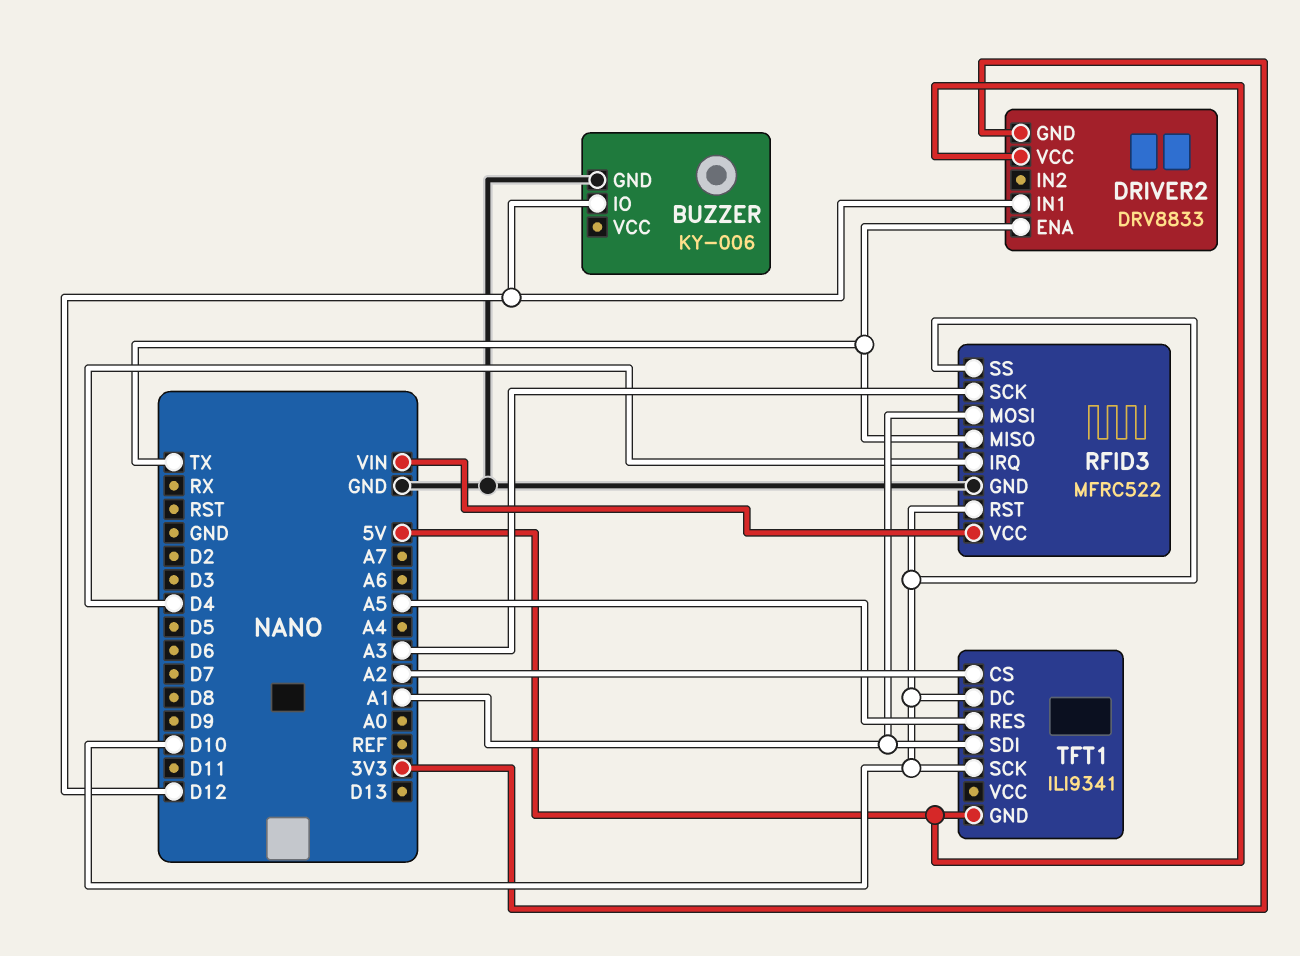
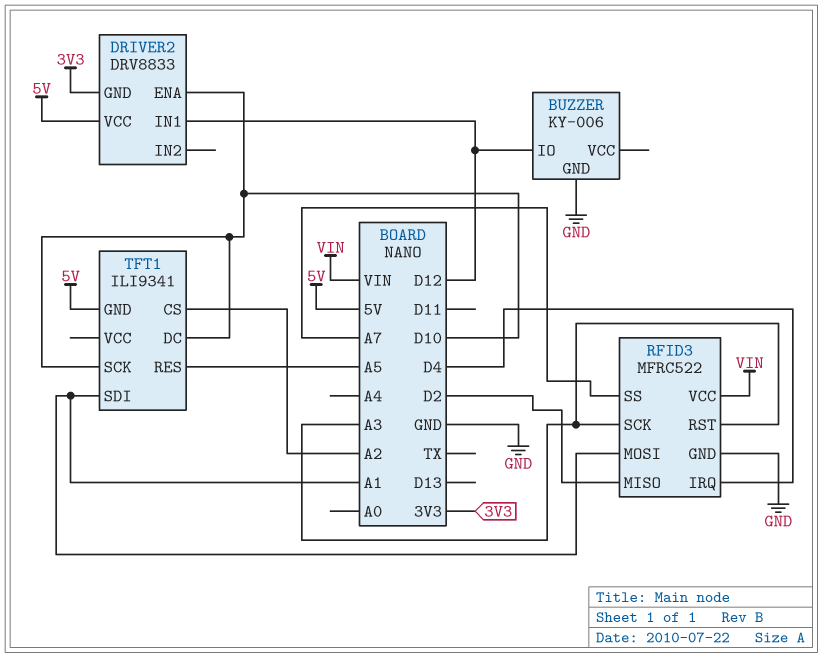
DRIVER2 pin ENA: TX -> D10
RFID3 pin MISO: TX -> D2
RFID3 pin RST: D10 -> A3
RFID3 pin SS: D10 -> A7

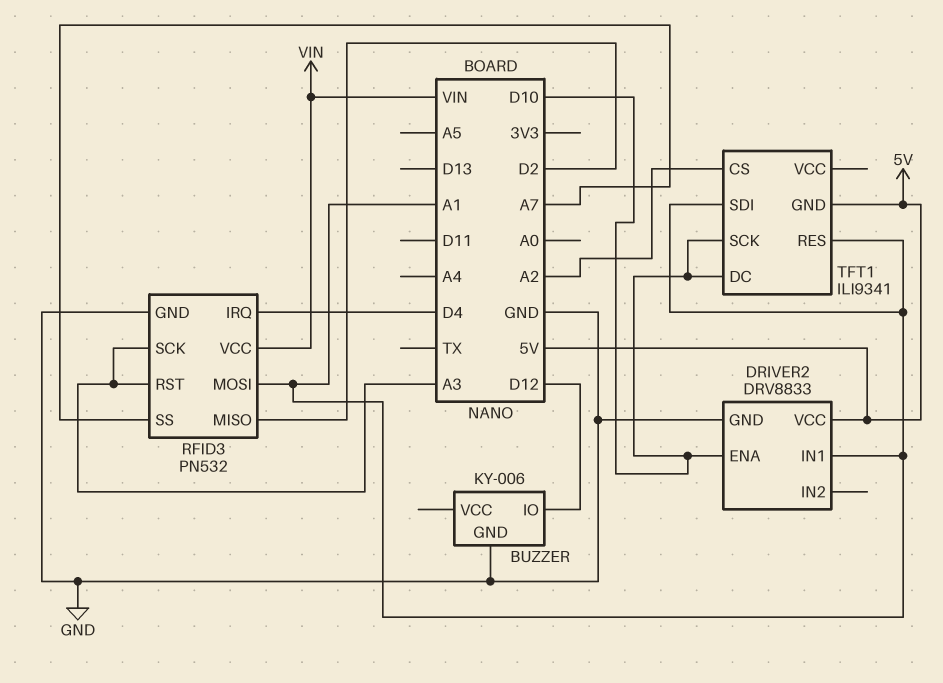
DRIVER2 pin GND: 3V3 -> GND
DRIVER2 pin IN1: D12 -> A1
RFID3: MFRC522 -> PN532
TFT1 pin RES: A5 -> A1

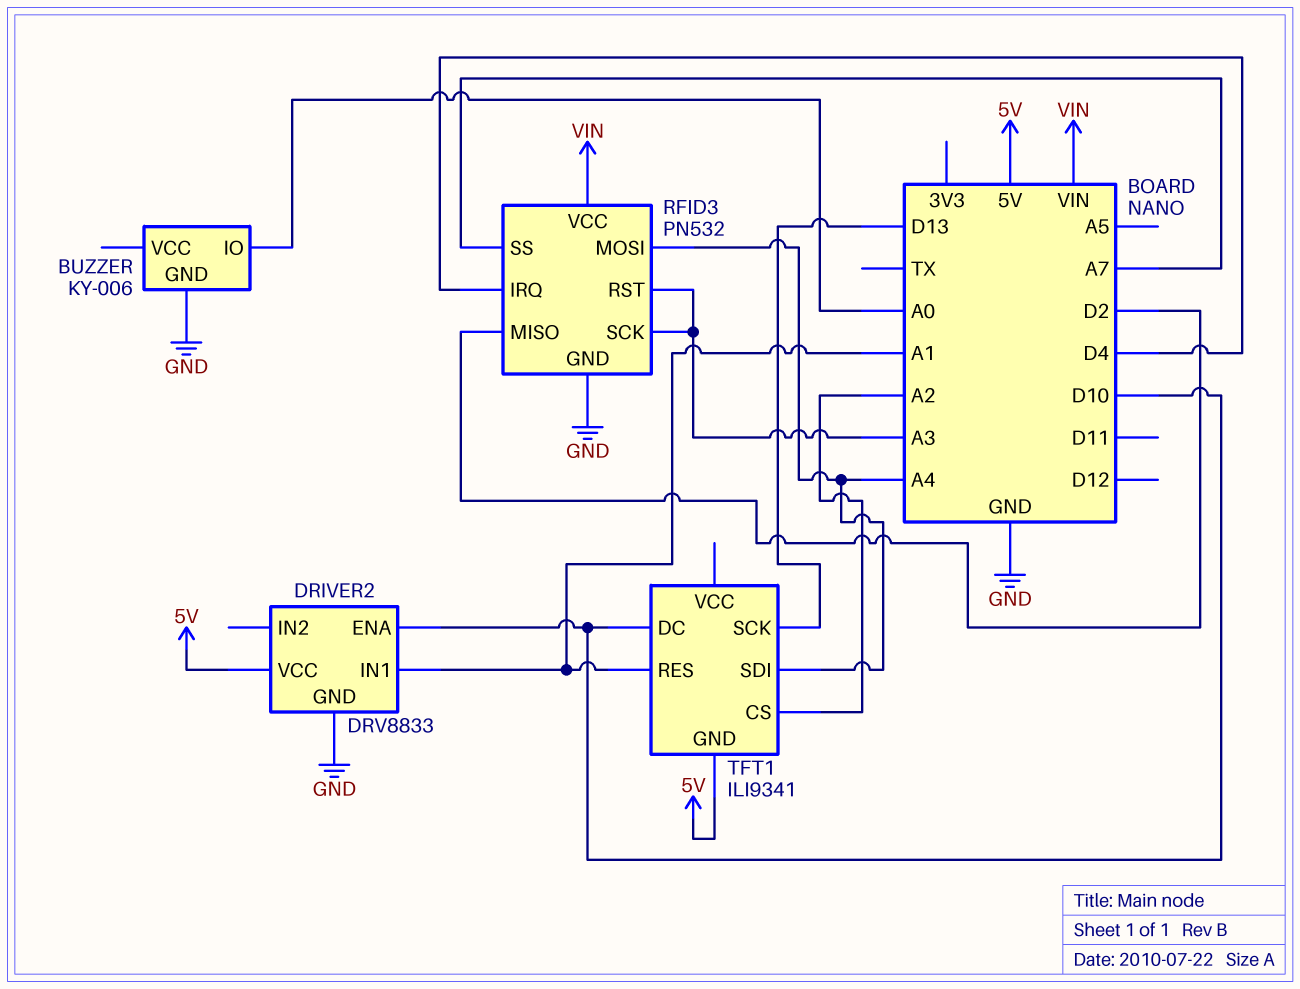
BUZZER pin IO: D12 -> A0
RFID3 pin MOSI: A1 -> A4
TFT1 pin SCK: D10 -> D13
TFT1 pin SDI: A1 -> A4

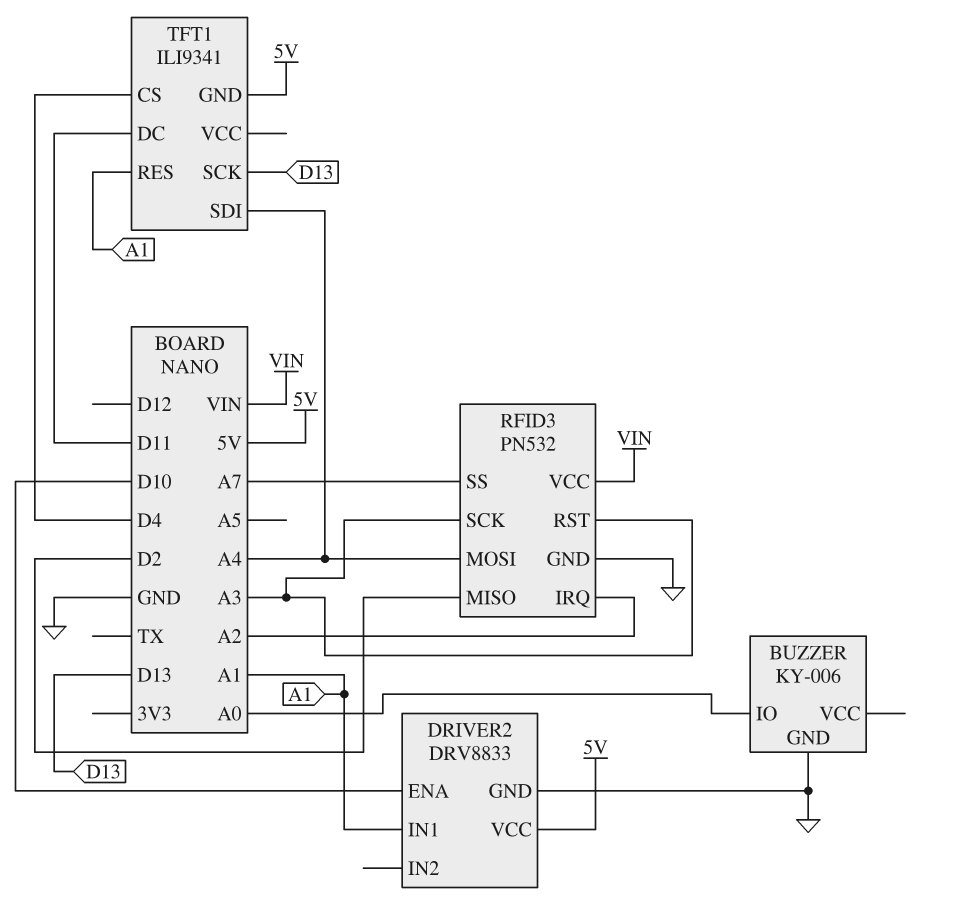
RFID3 pin IRQ: D4 -> A2
TFT1 pin CS: A2 -> D4
TFT1 pin DC: D10 -> D11

